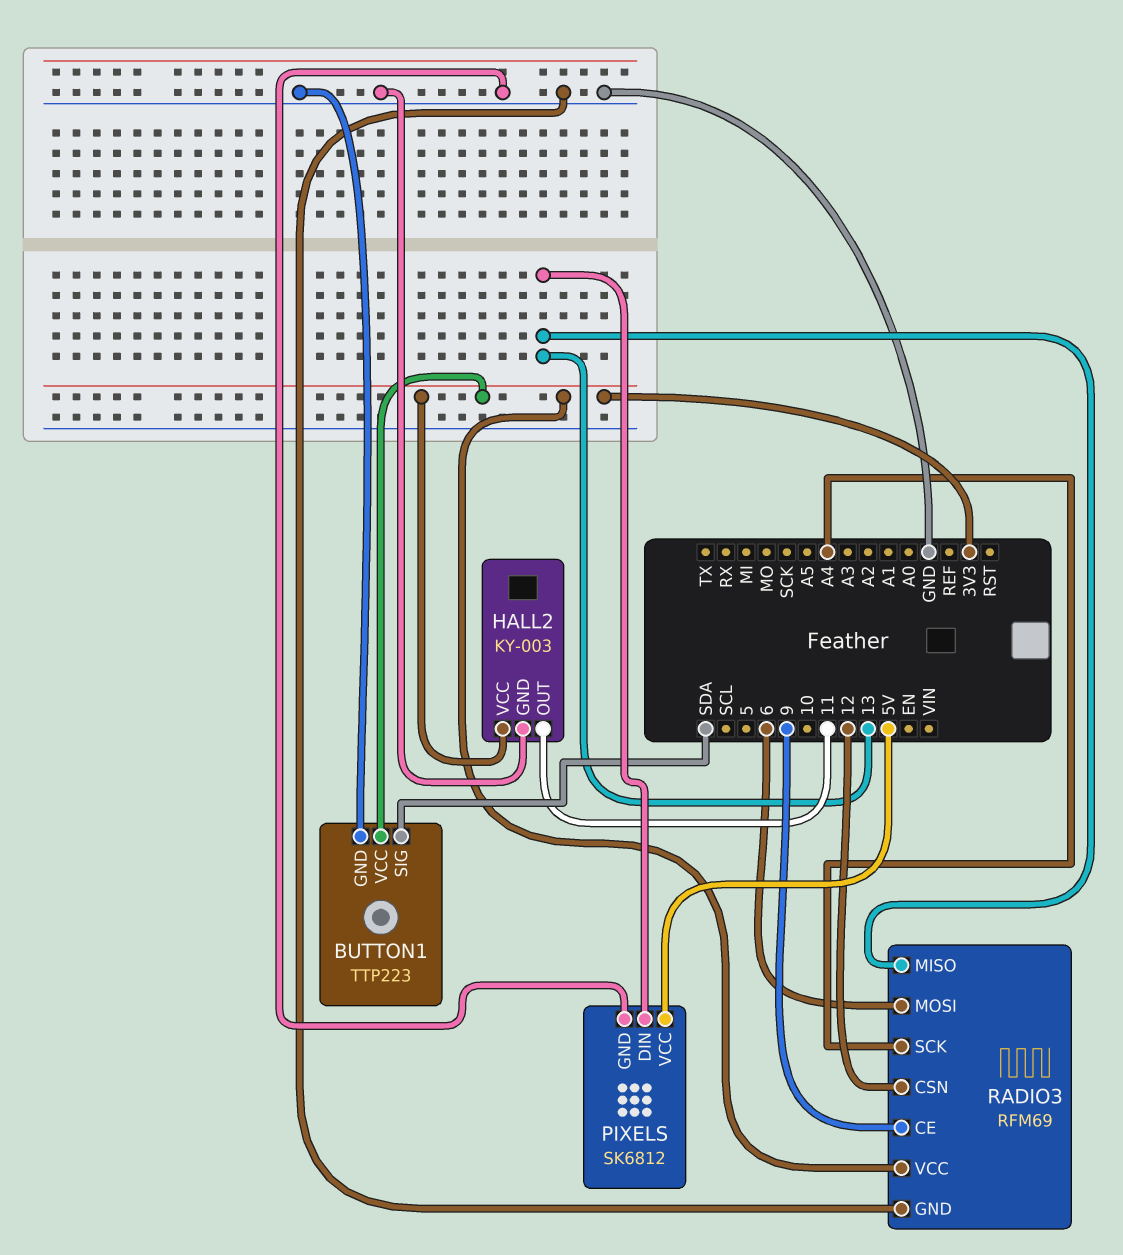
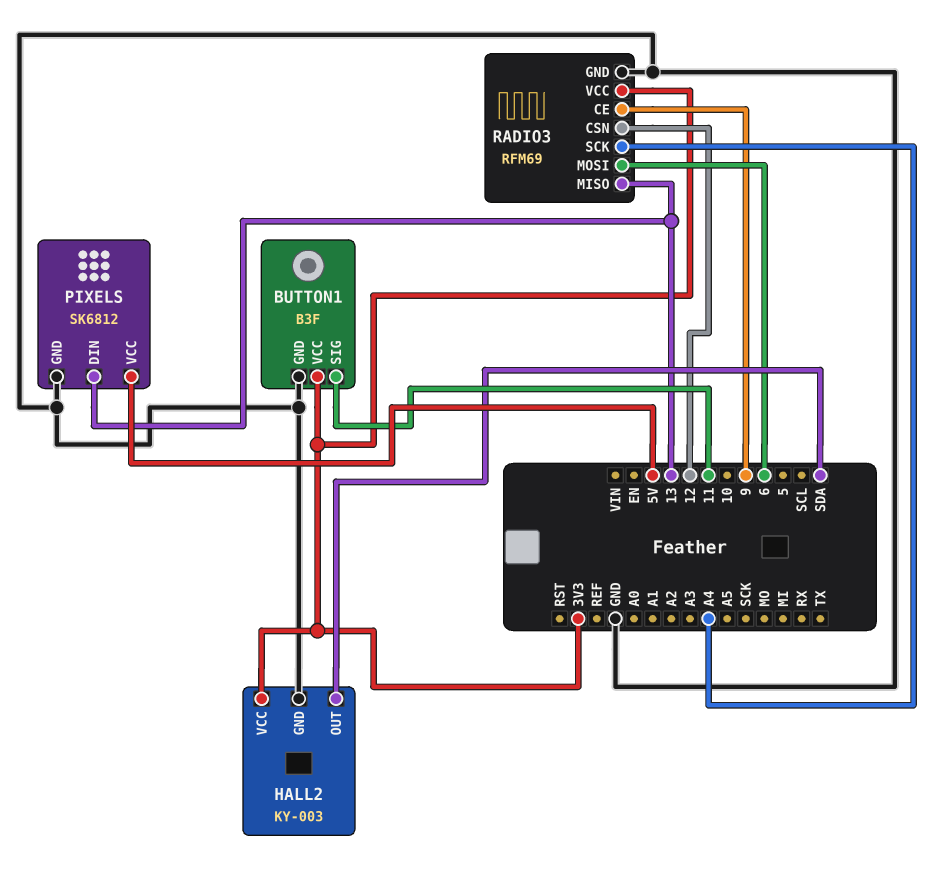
BUTTON1: TTP223 -> B3F
BUTTON1 pin SIG: SDA -> 11
HALL2 pin OUT: 11 -> SDA

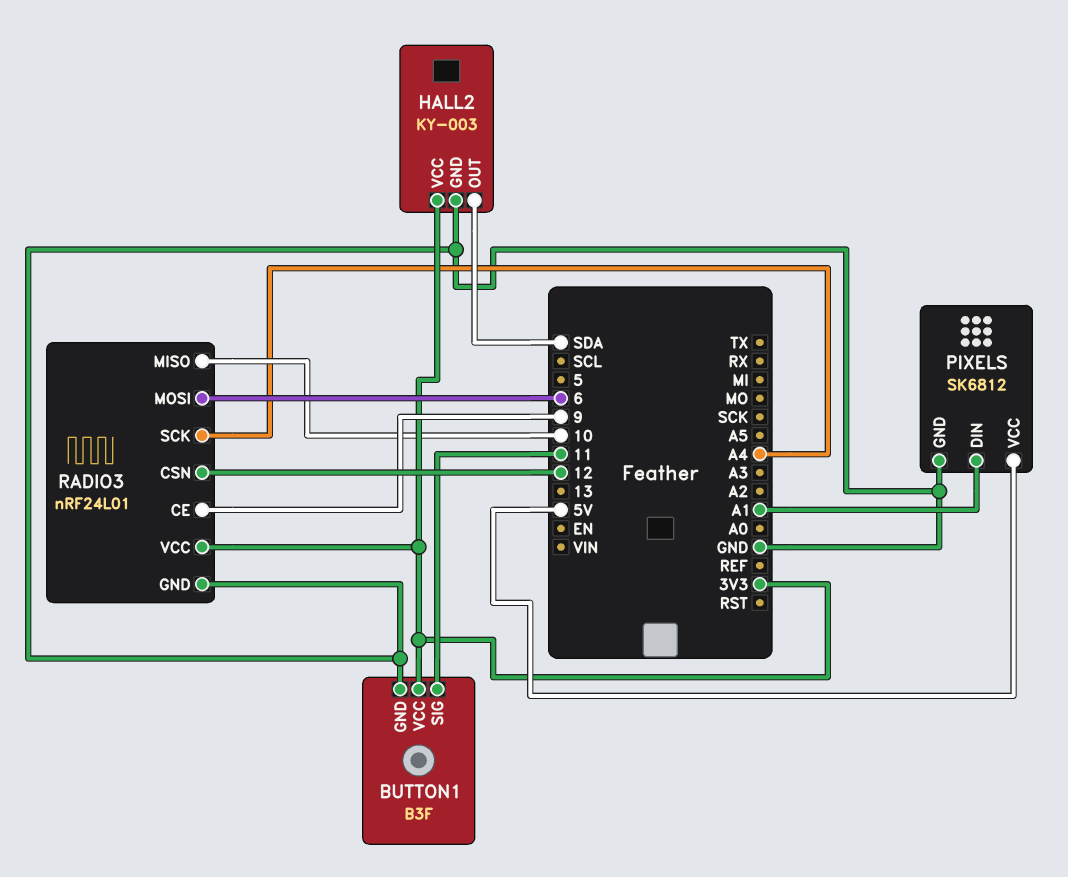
PIXELS pin DIN: 13 -> A1
RADIO3: RFM69 -> nRF24L01
RADIO3 pin MISO: 13 -> 10

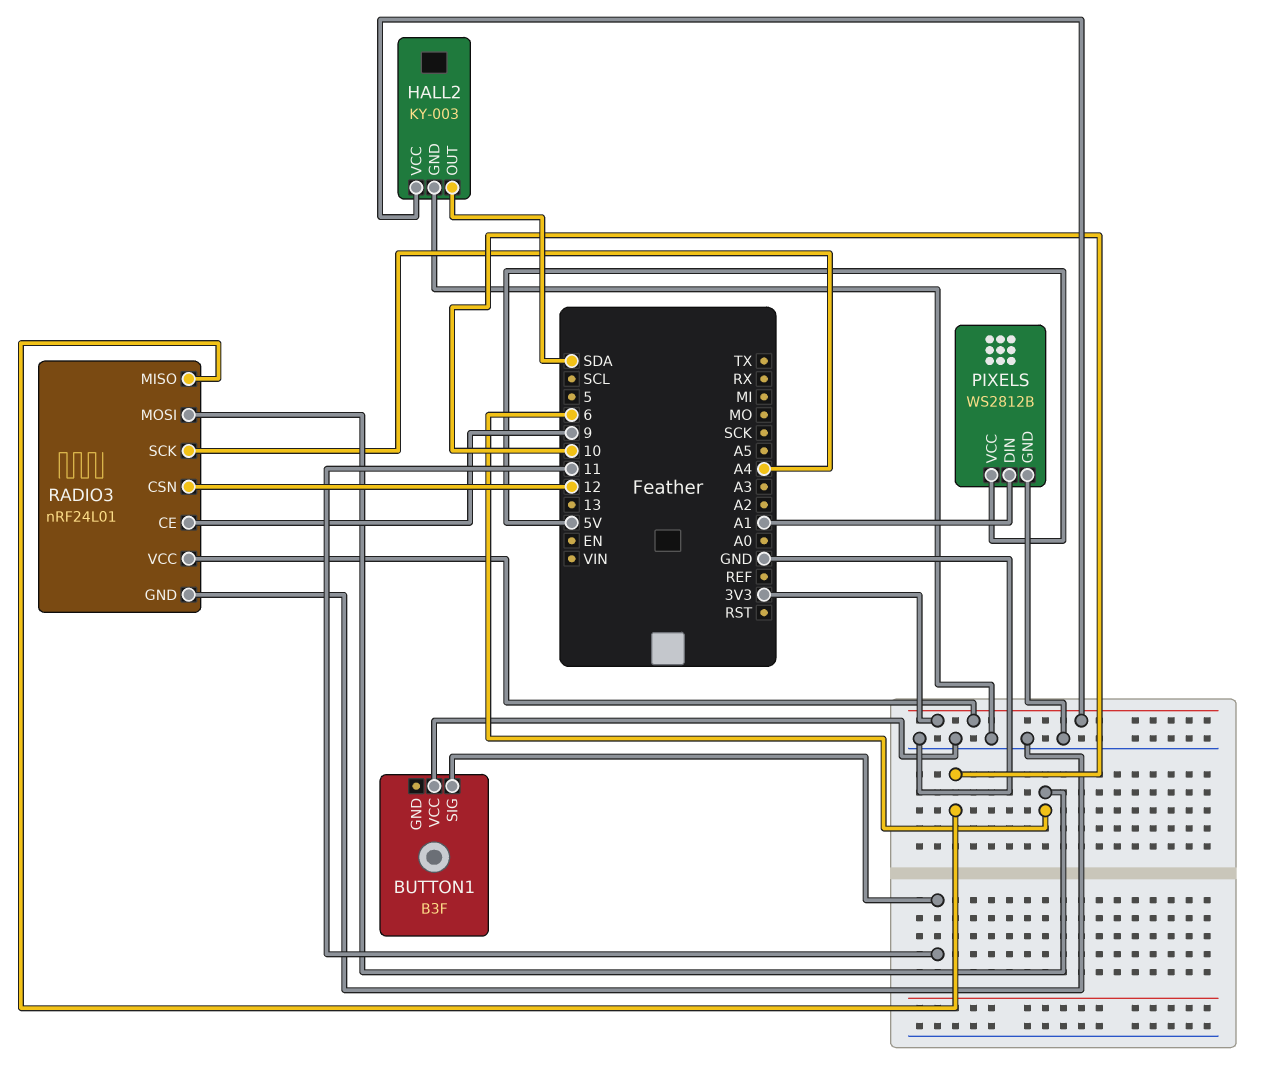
BUTTON1 pin GND: GND -> none
BUTTON1 pin VCC: 3V3 -> GND
PIXELS: SK6812 -> WS2812B

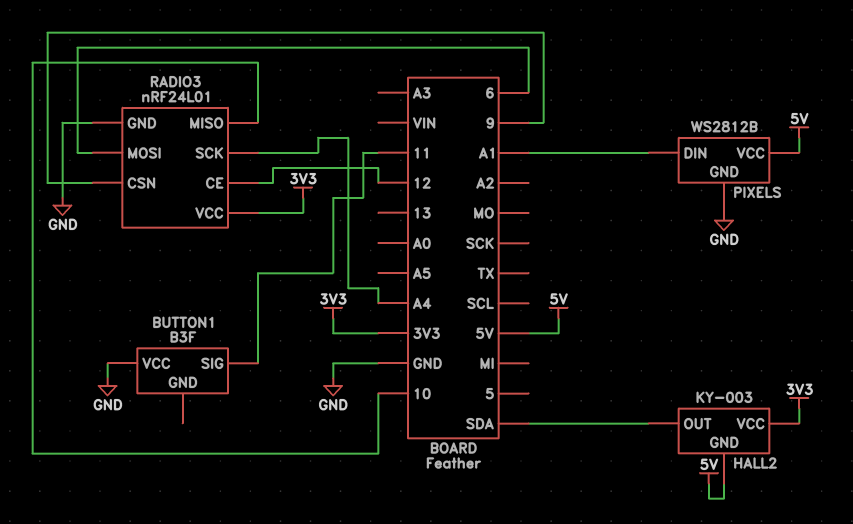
HALL2 pin GND: GND -> 5V
RADIO3 pin CE: 9 -> 12
RADIO3 pin CSN: 12 -> 9

